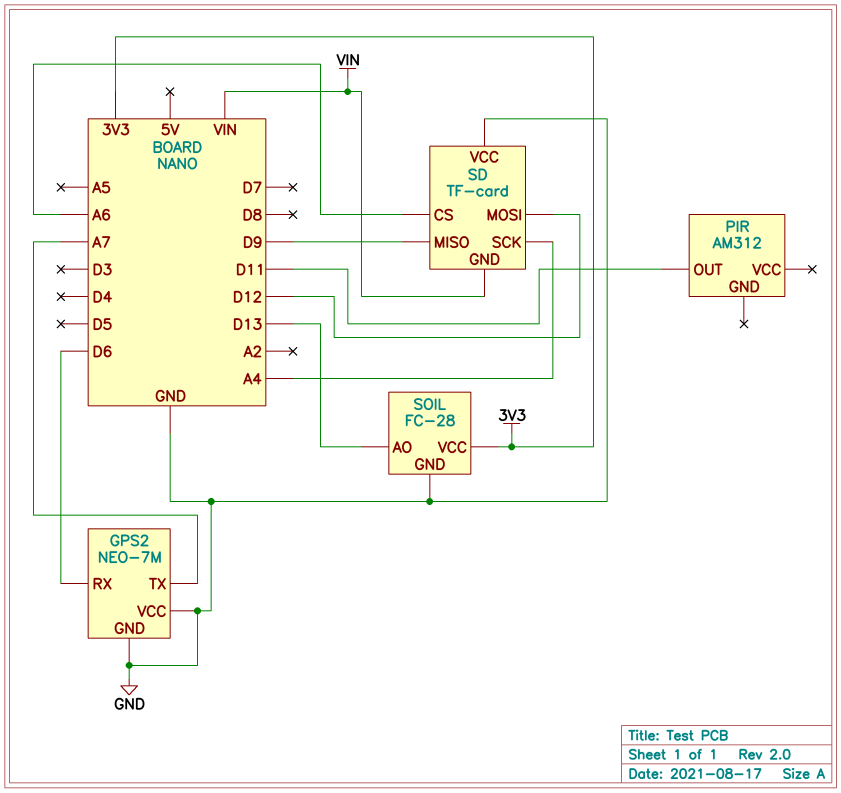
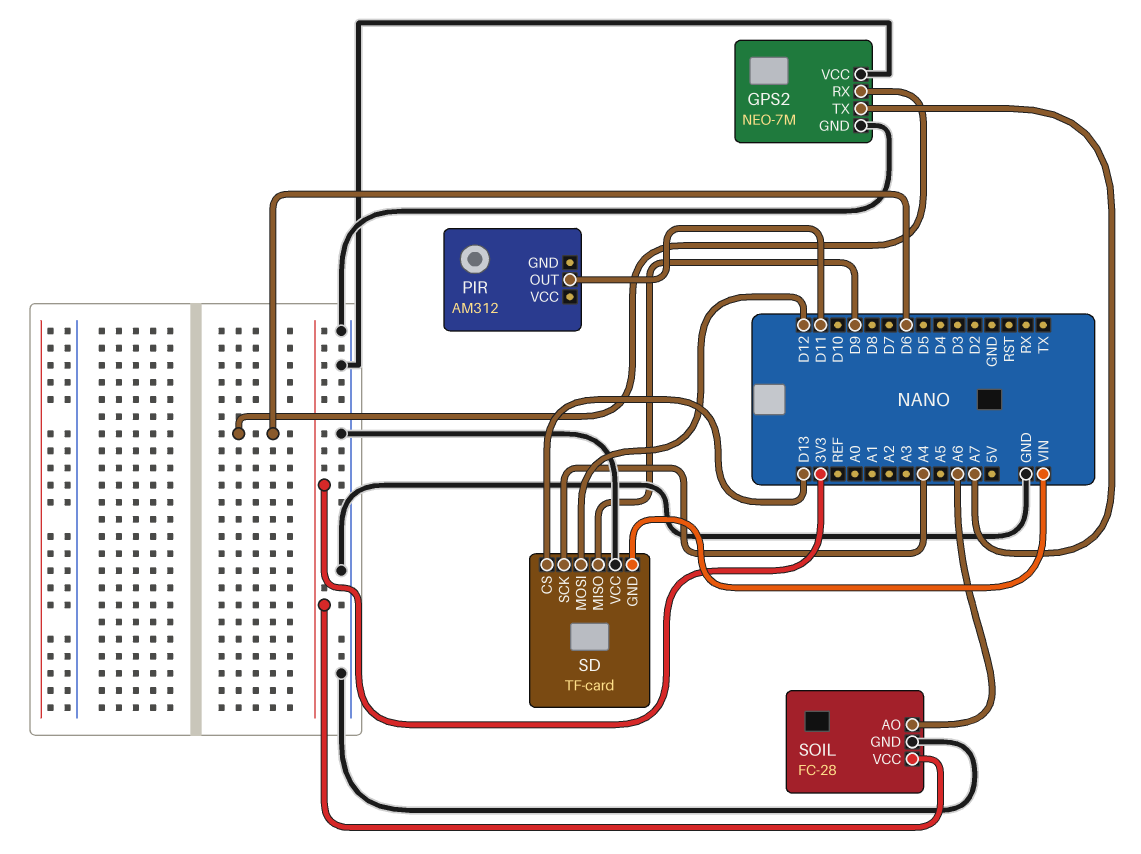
SD pin CS: A6 -> D13
SOIL pin AO: D13 -> A6

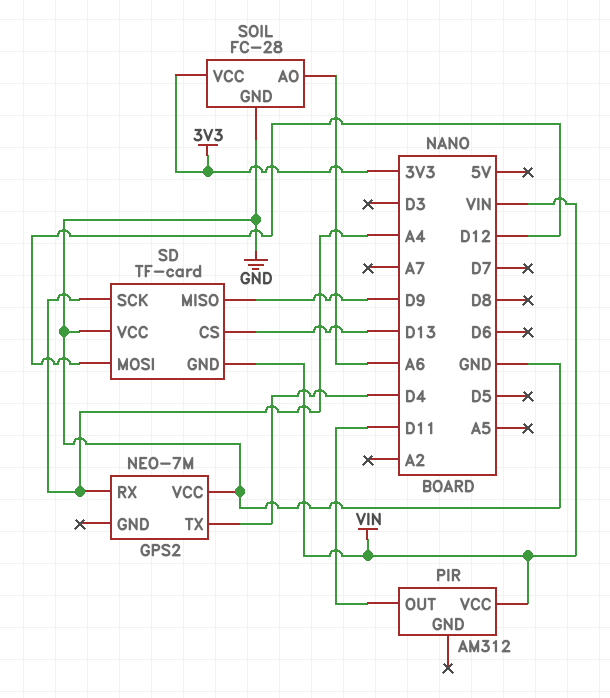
GPS2 pin GND: GND -> none
GPS2 pin RX: D6 -> A4
GPS2 pin TX: A7 -> D4
PIR pin VCC: none -> VIN

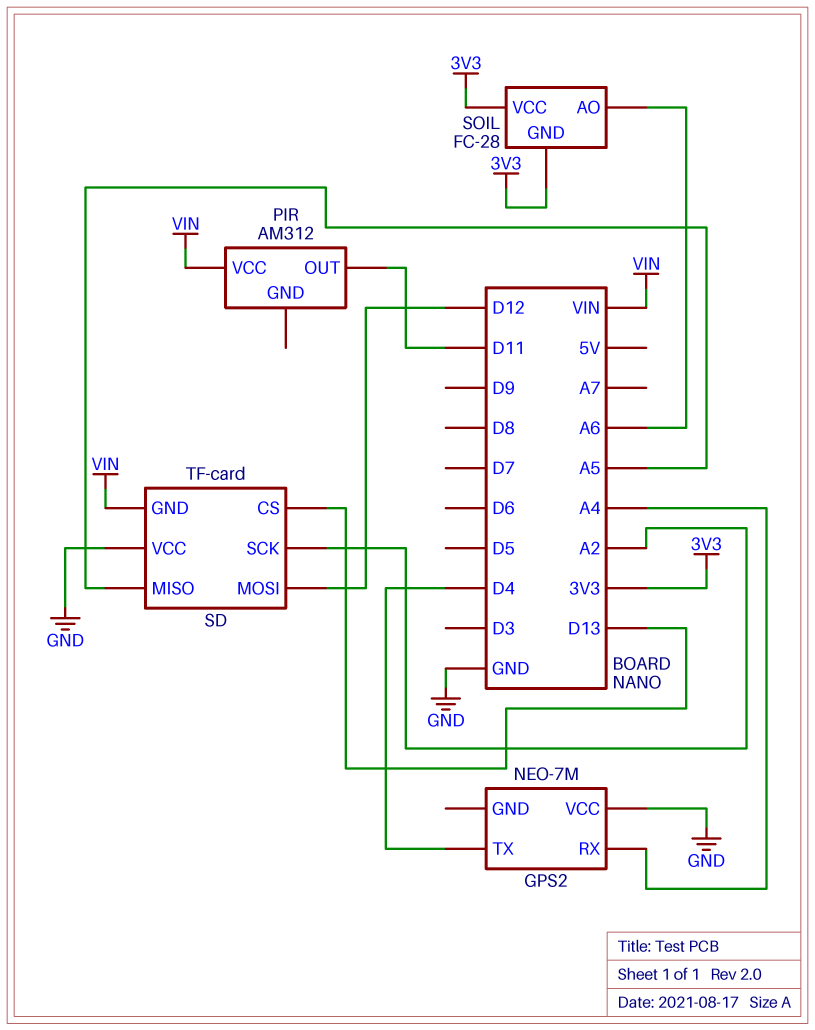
SD pin MISO: D9 -> A5
SD pin SCK: A4 -> A2
SOIL pin GND: GND -> 3V3

